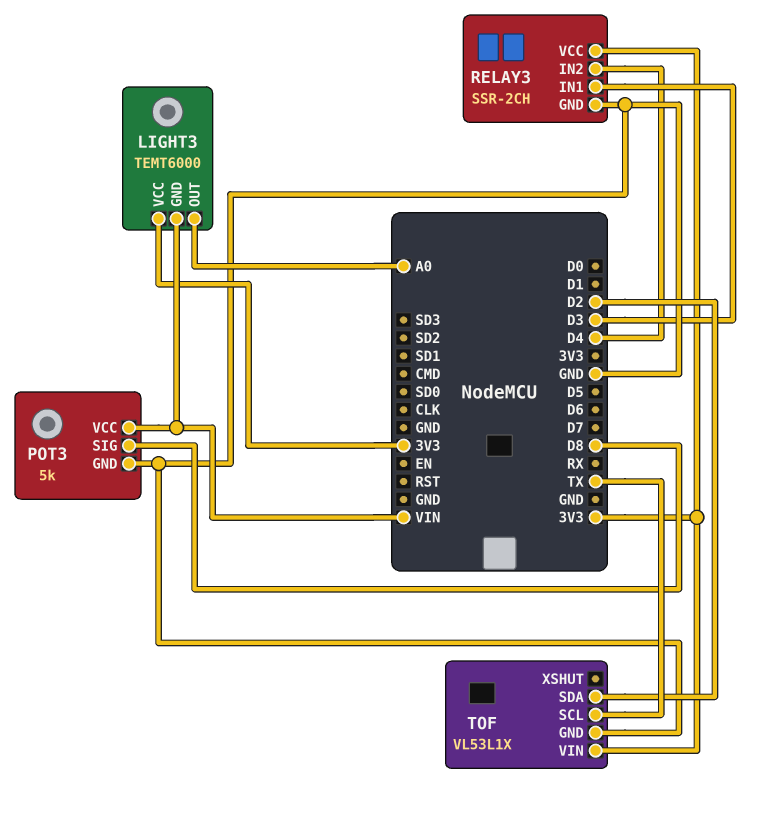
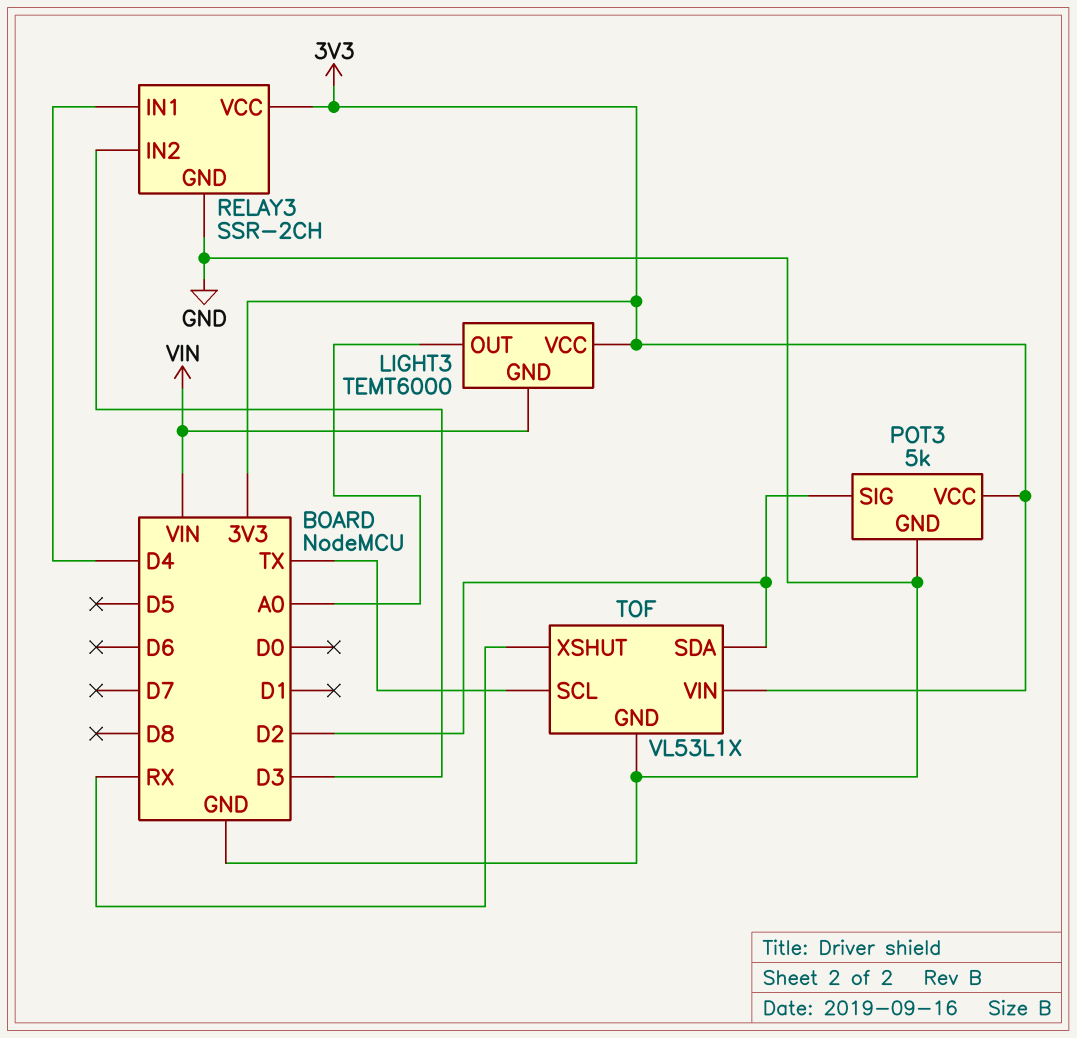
POT3 pin SIG: D8 -> D2
POT3 pin VCC: VIN -> 3V3
RELAY3 pin IN1: D3 -> D4
RELAY3 pin IN2: D4 -> D3
TOF pin XSHUT: none -> RX

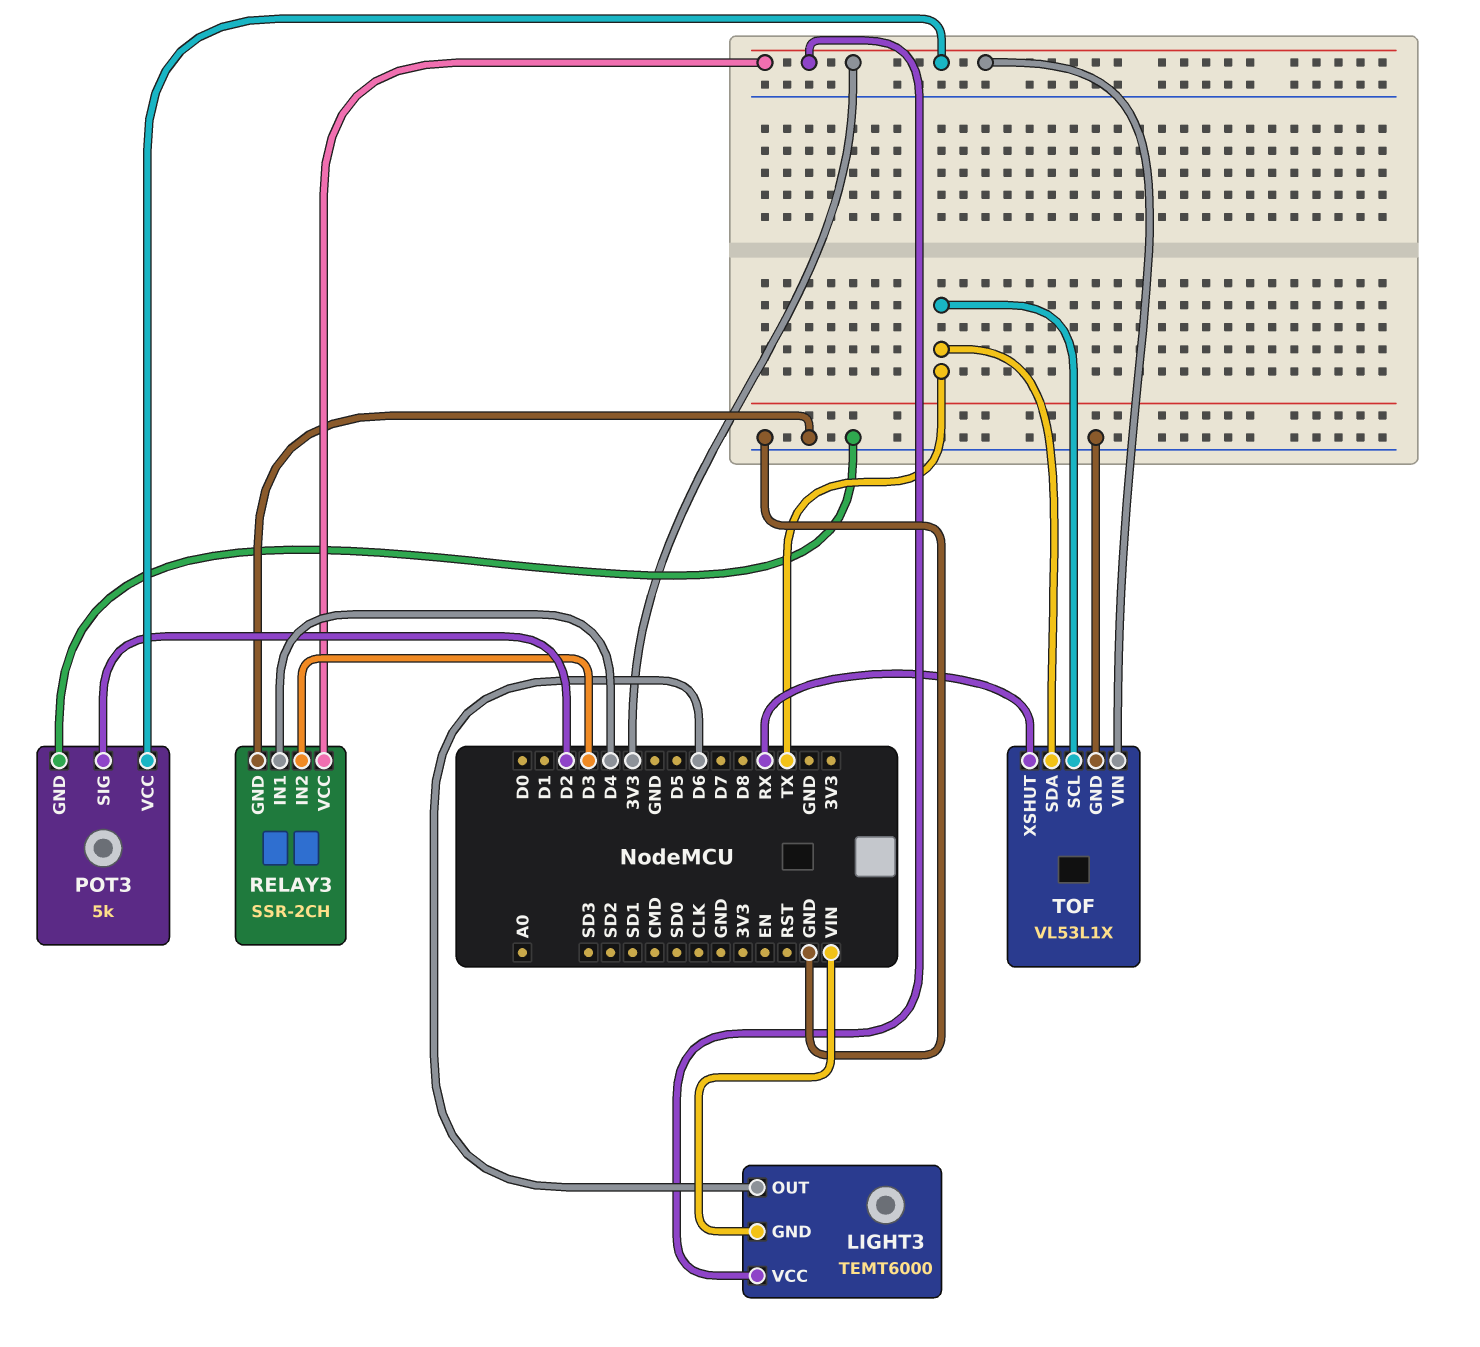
LIGHT3 pin OUT: A0 -> D6
TOF pin SDA: D2 -> TX

